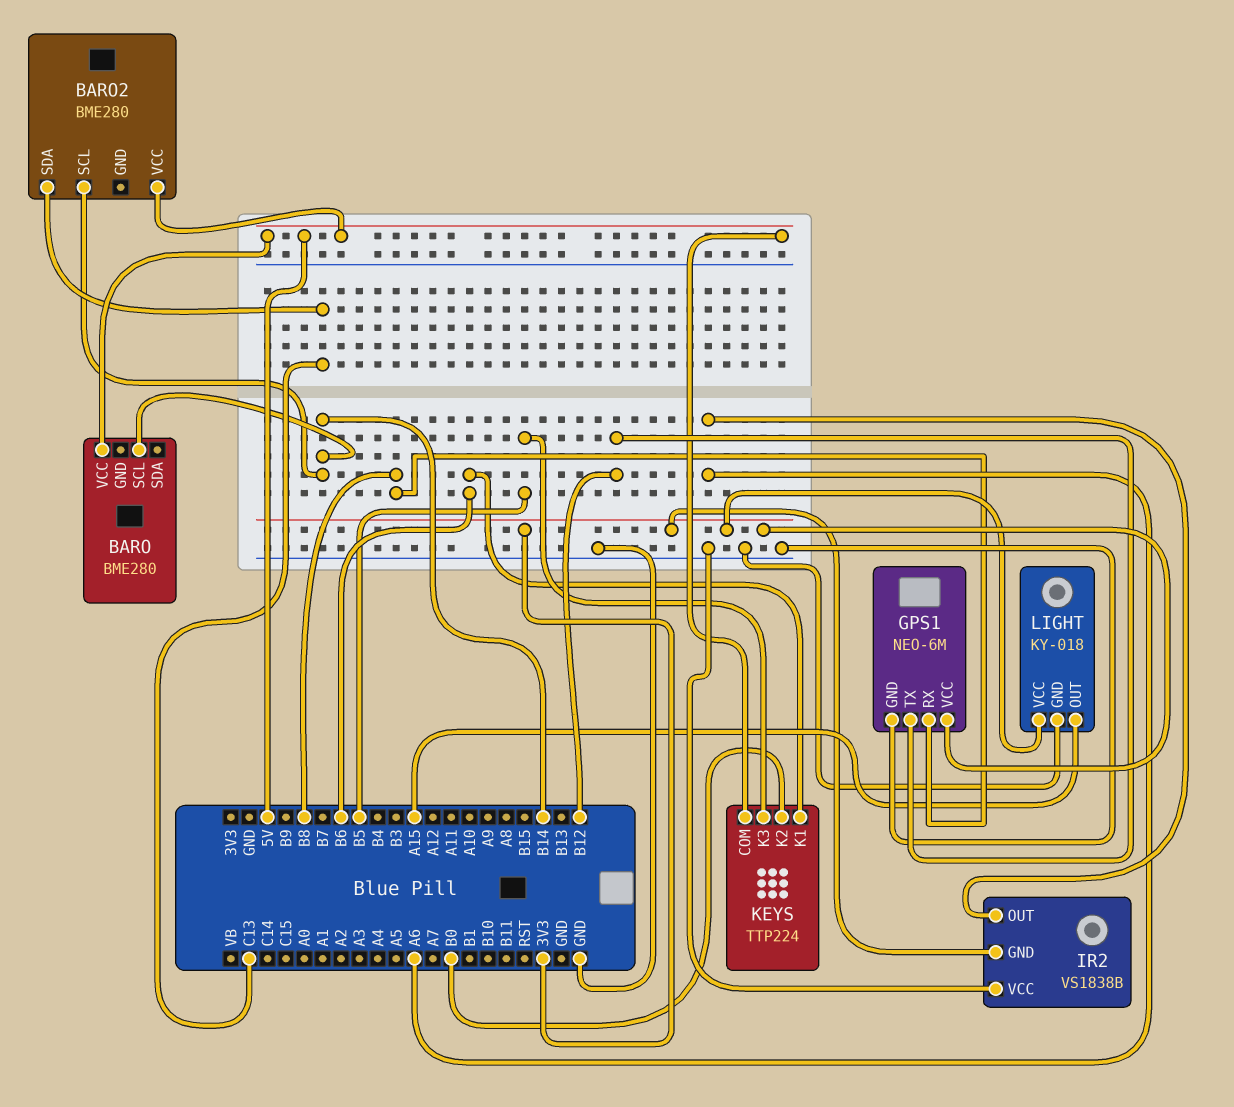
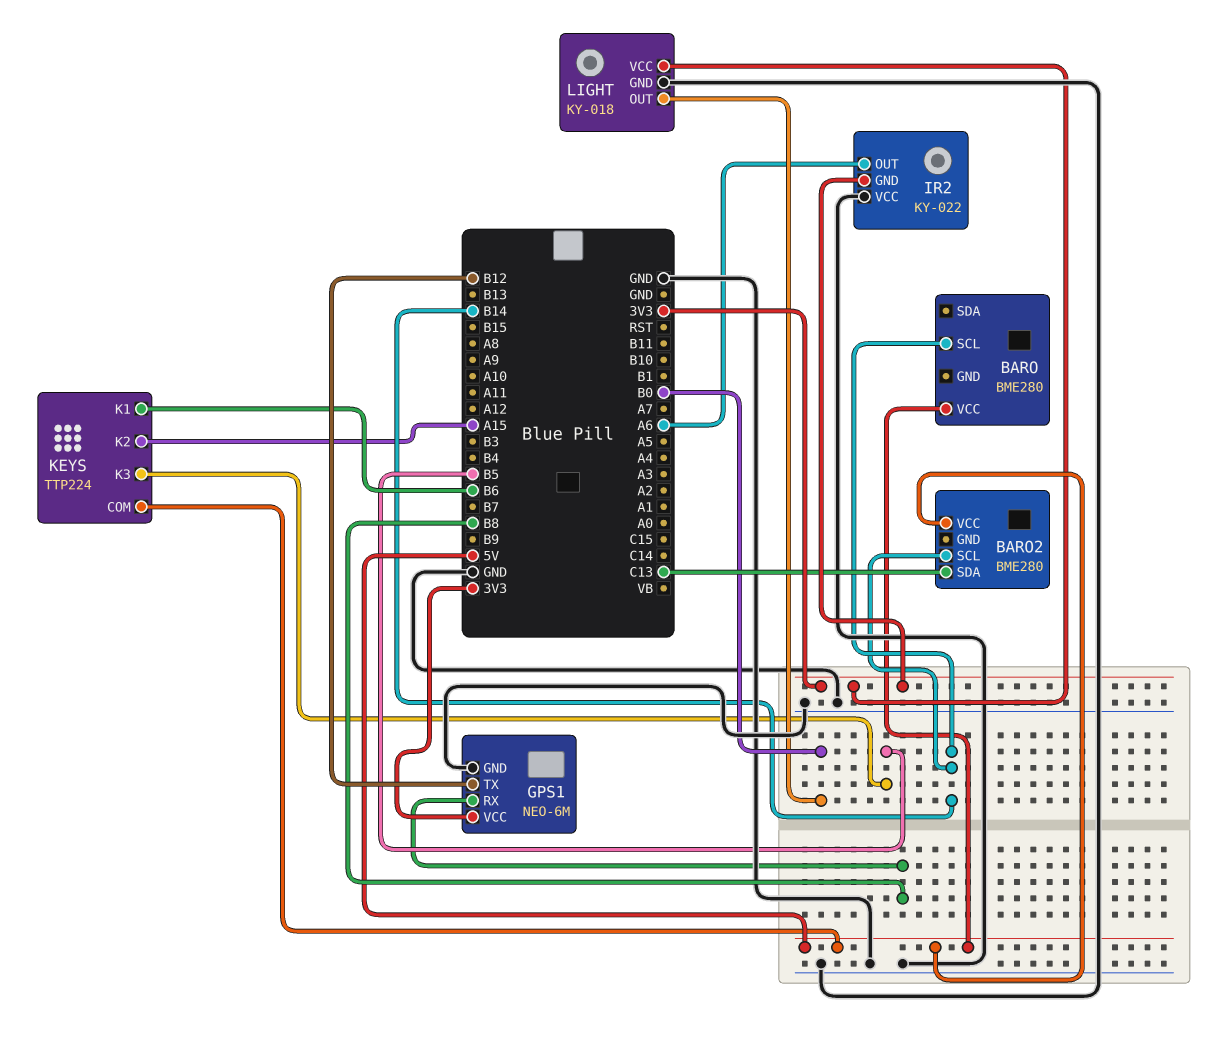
IR2: VS1838B -> KY-022
KEYS pin K2: B0 -> A15
LIGHT pin OUT: A15 -> B0

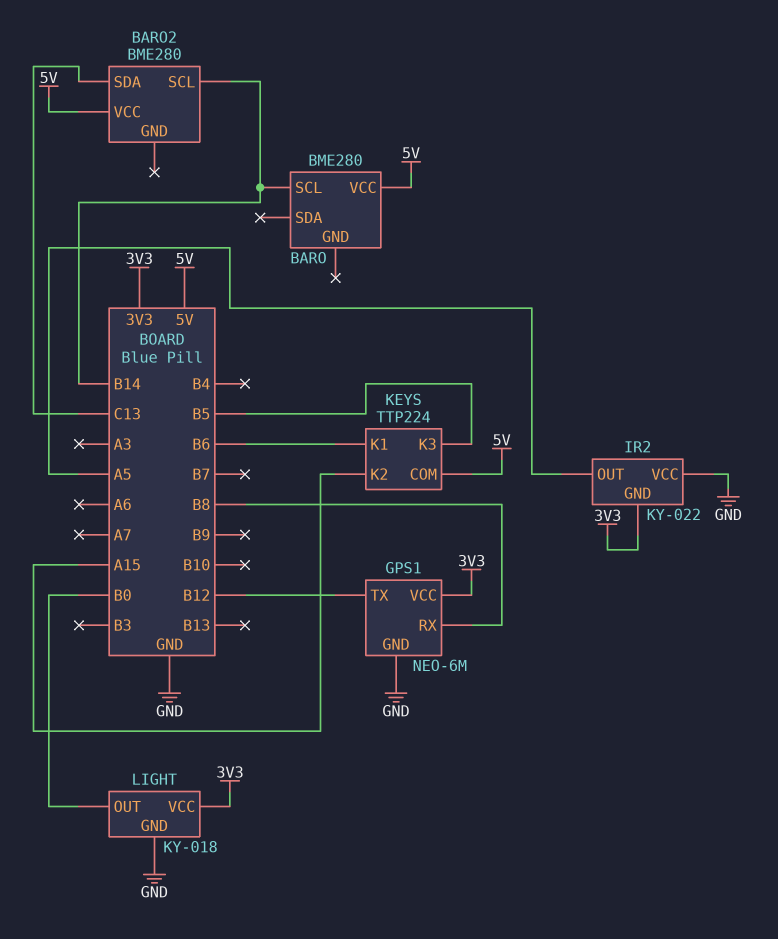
IR2 pin OUT: A6 -> A5

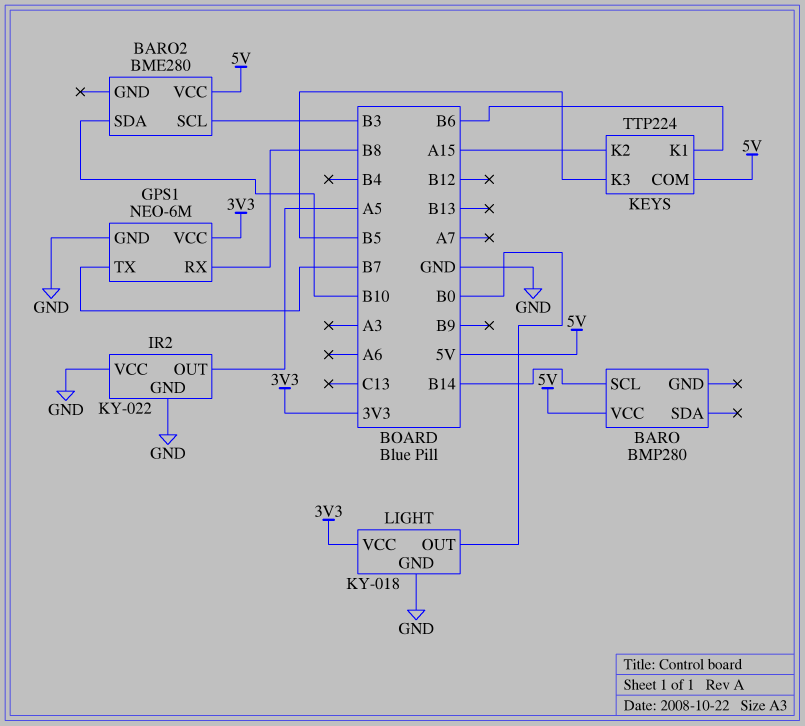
BARO: BME280 -> BMP280
BARO2 pin SCL: B14 -> B3
BARO2 pin SDA: C13 -> B10
GPS1 pin TX: B12 -> B7
IR2 pin GND: 3V3 -> GND

